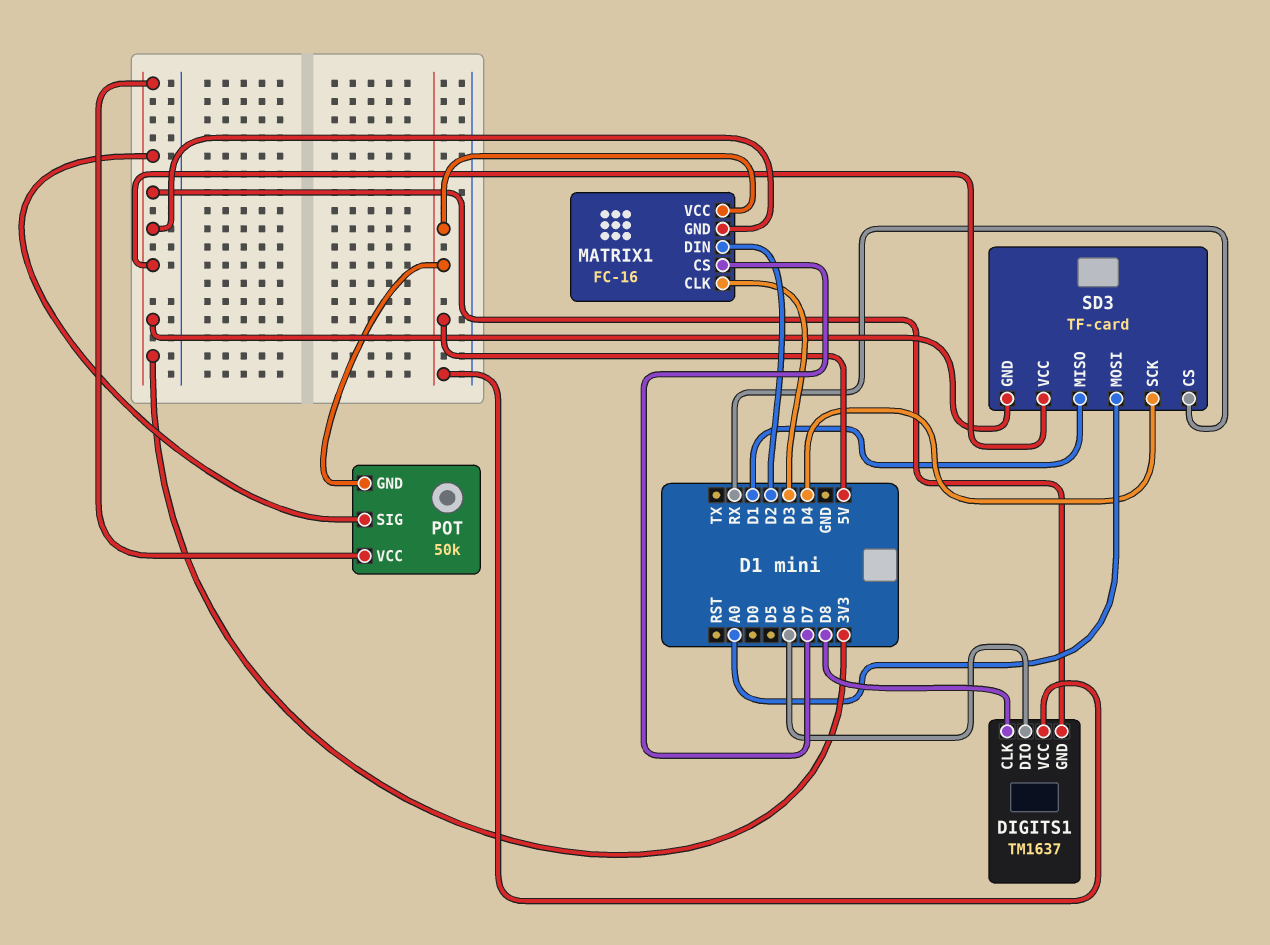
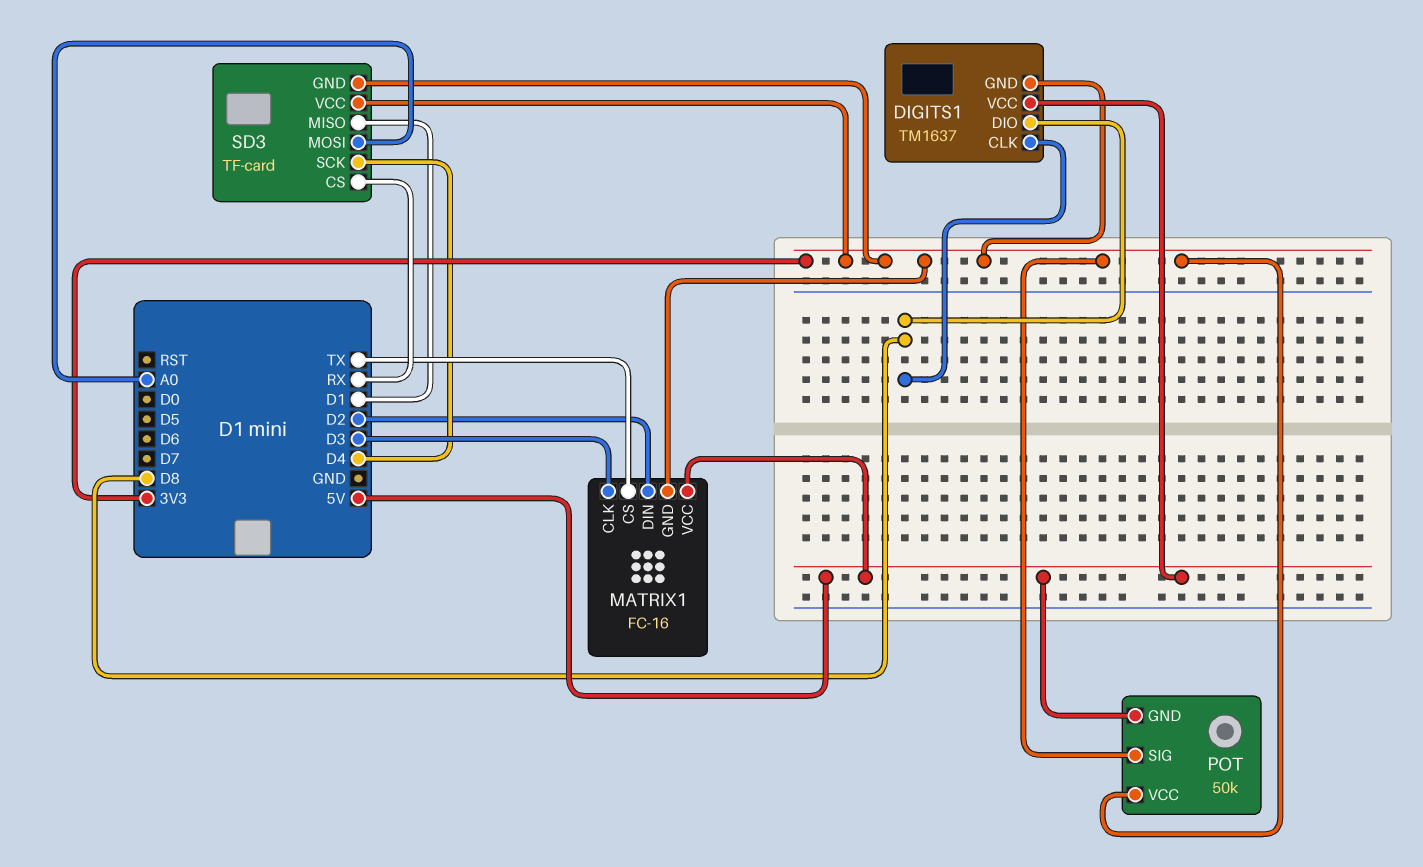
DIGITS1 pin DIO: D6 -> D8
MATRIX1 pin CS: D7 -> TX

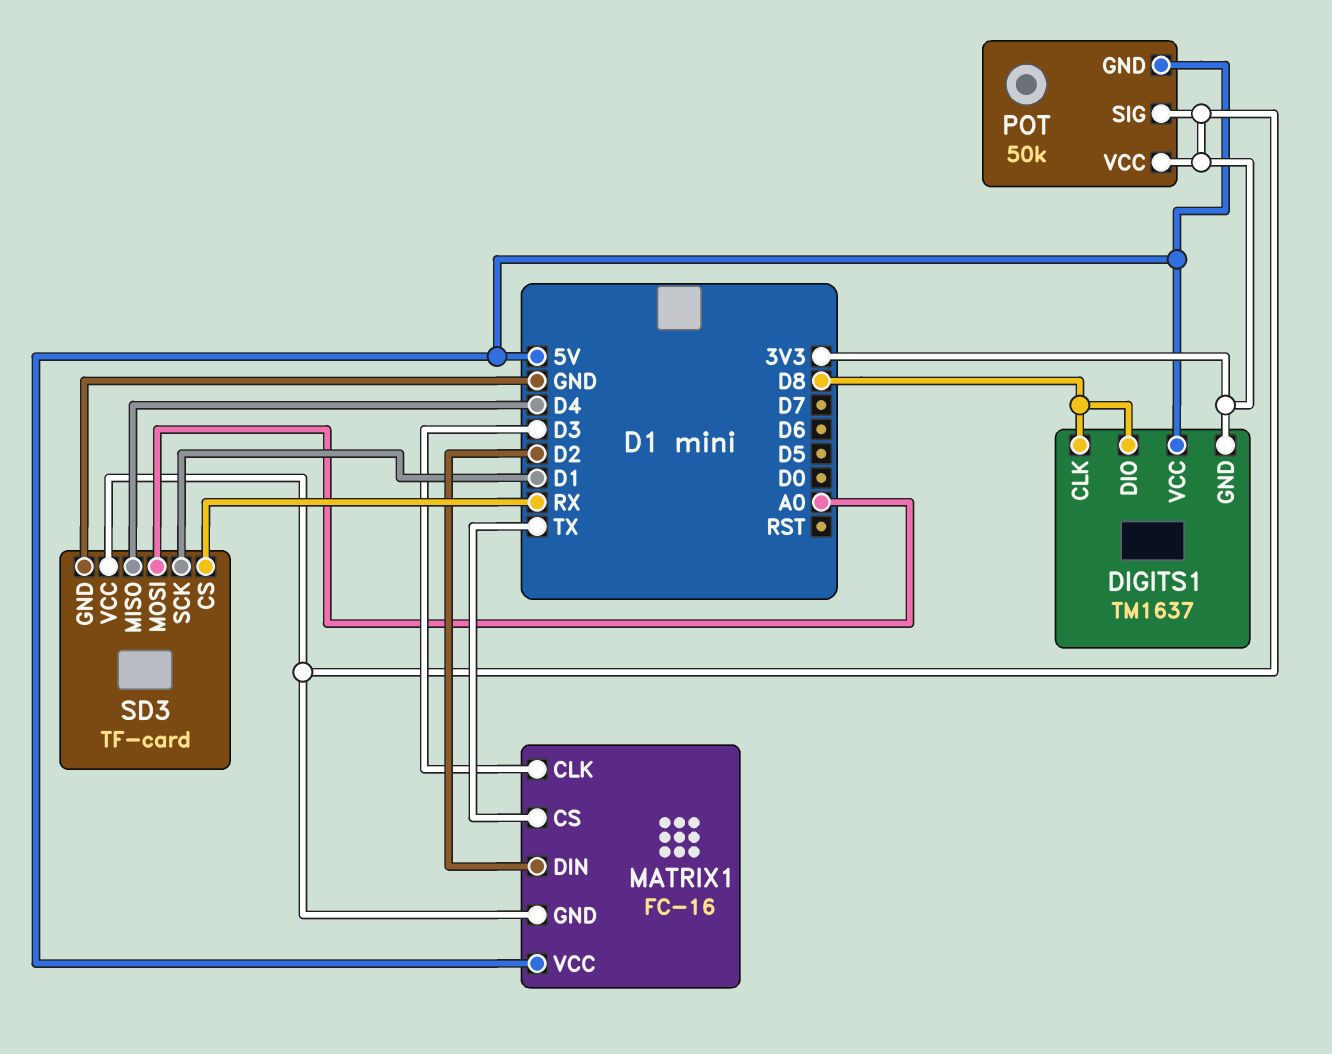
SD3 pin GND: 3V3 -> GND
SD3 pin MISO: D1 -> D4
SD3 pin SCK: D4 -> D1

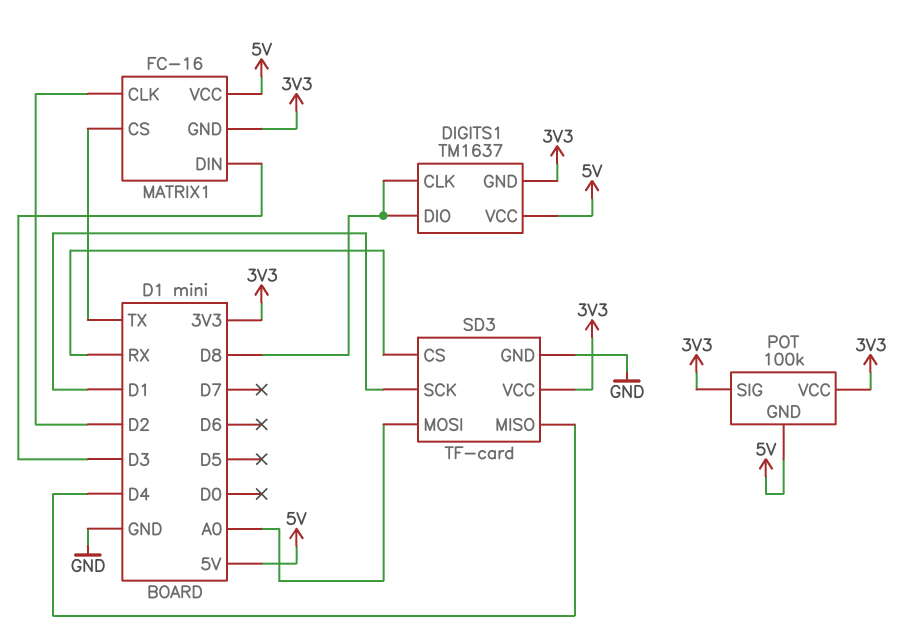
MATRIX1 pin CLK: D3 -> D2
MATRIX1 pin DIN: D2 -> D3
POT: 50k -> 100k

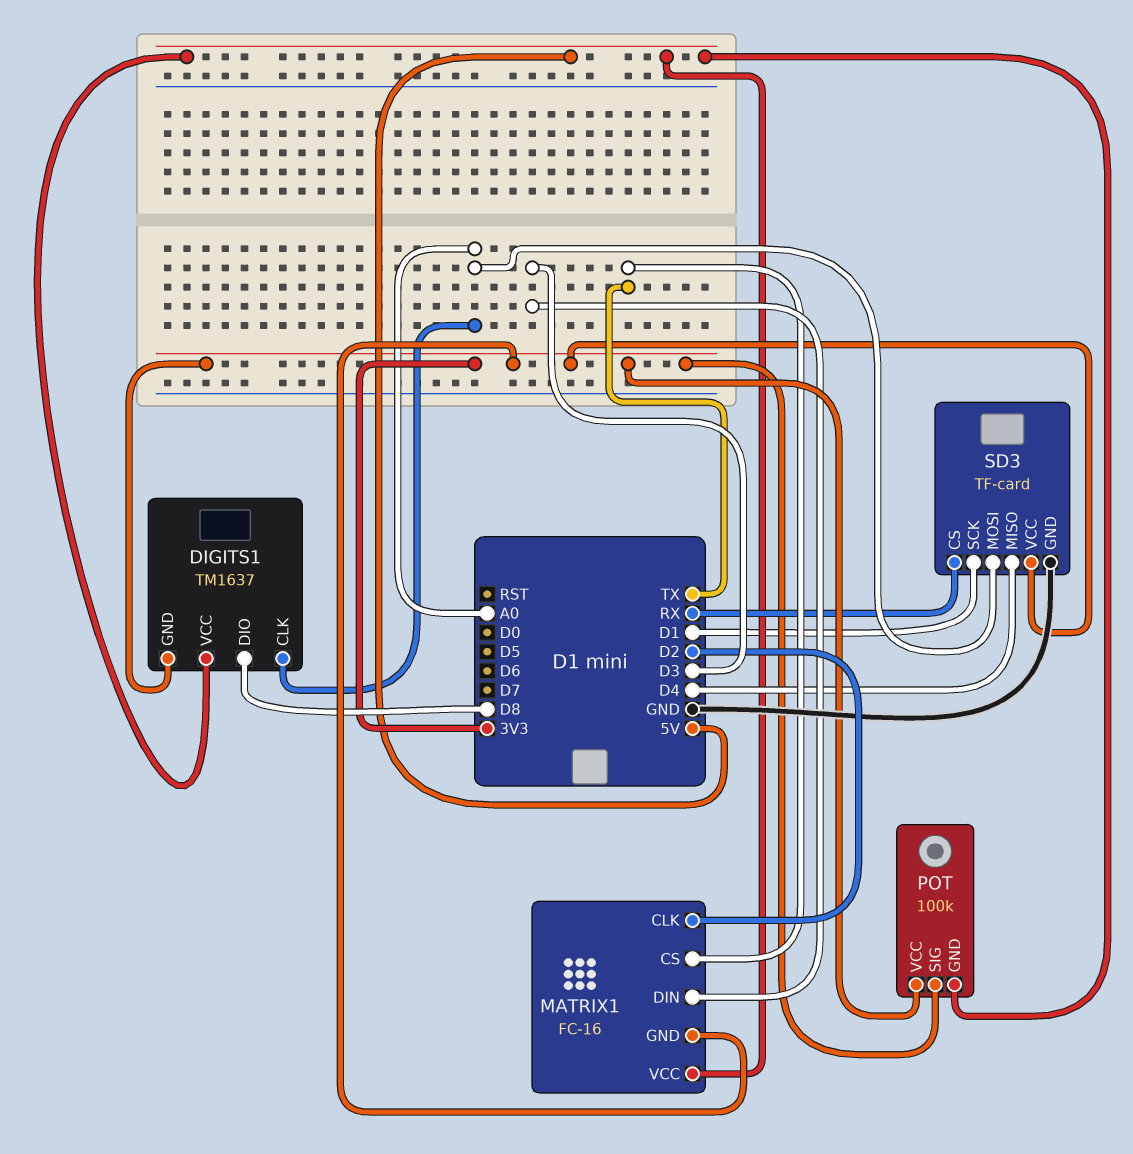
DIGITS1 pin CLK: D8 -> A0

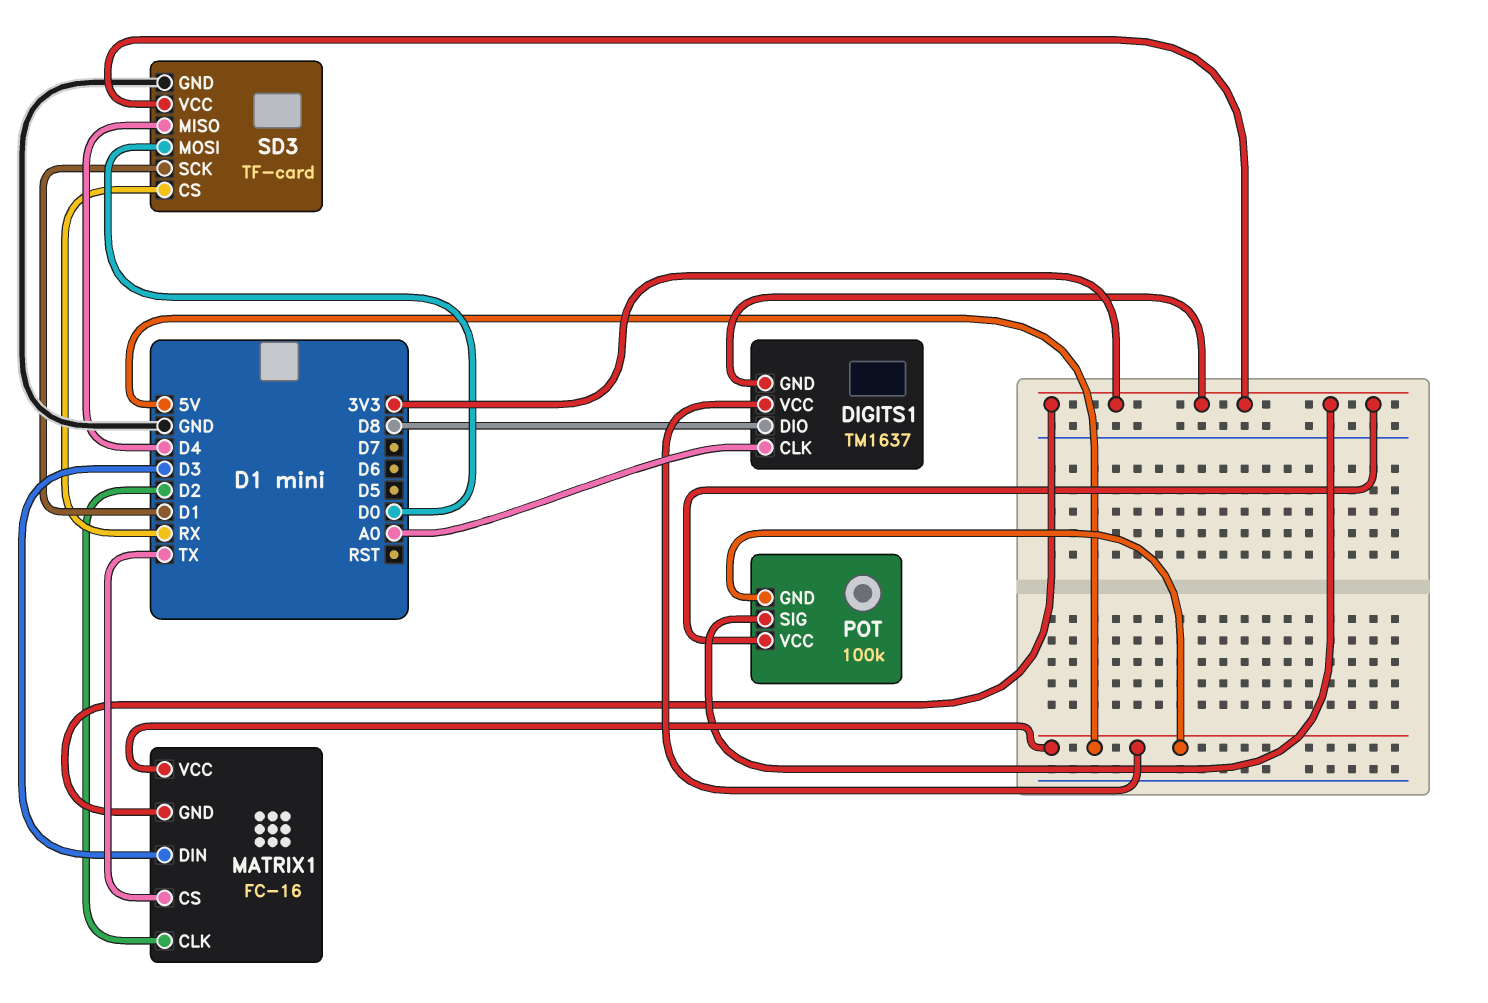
SD3 pin MOSI: A0 -> D0

